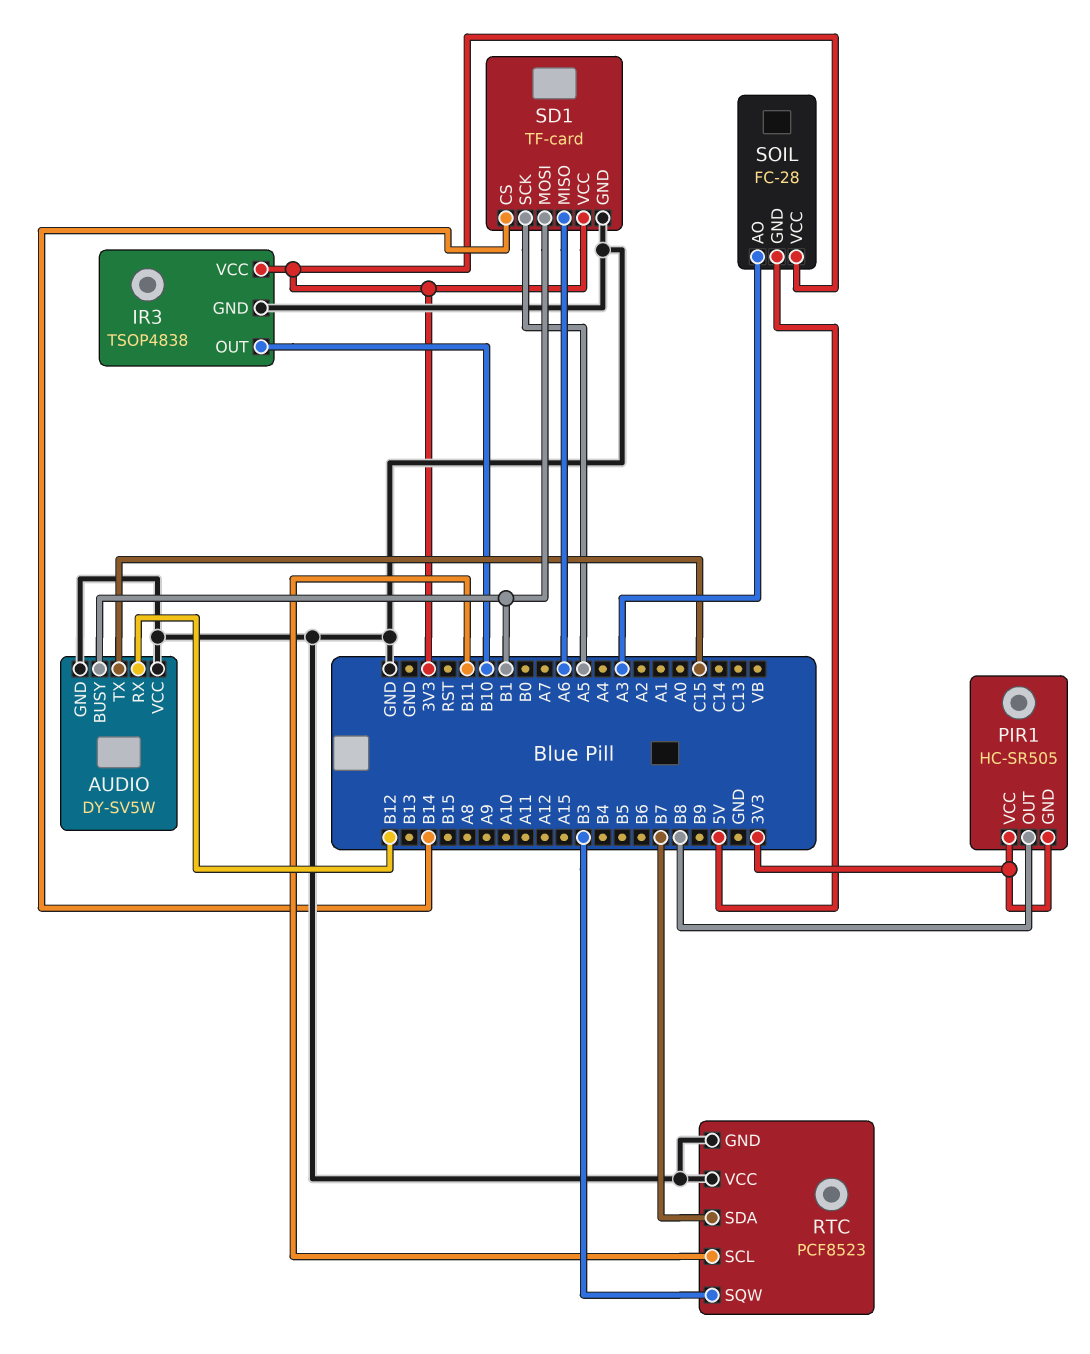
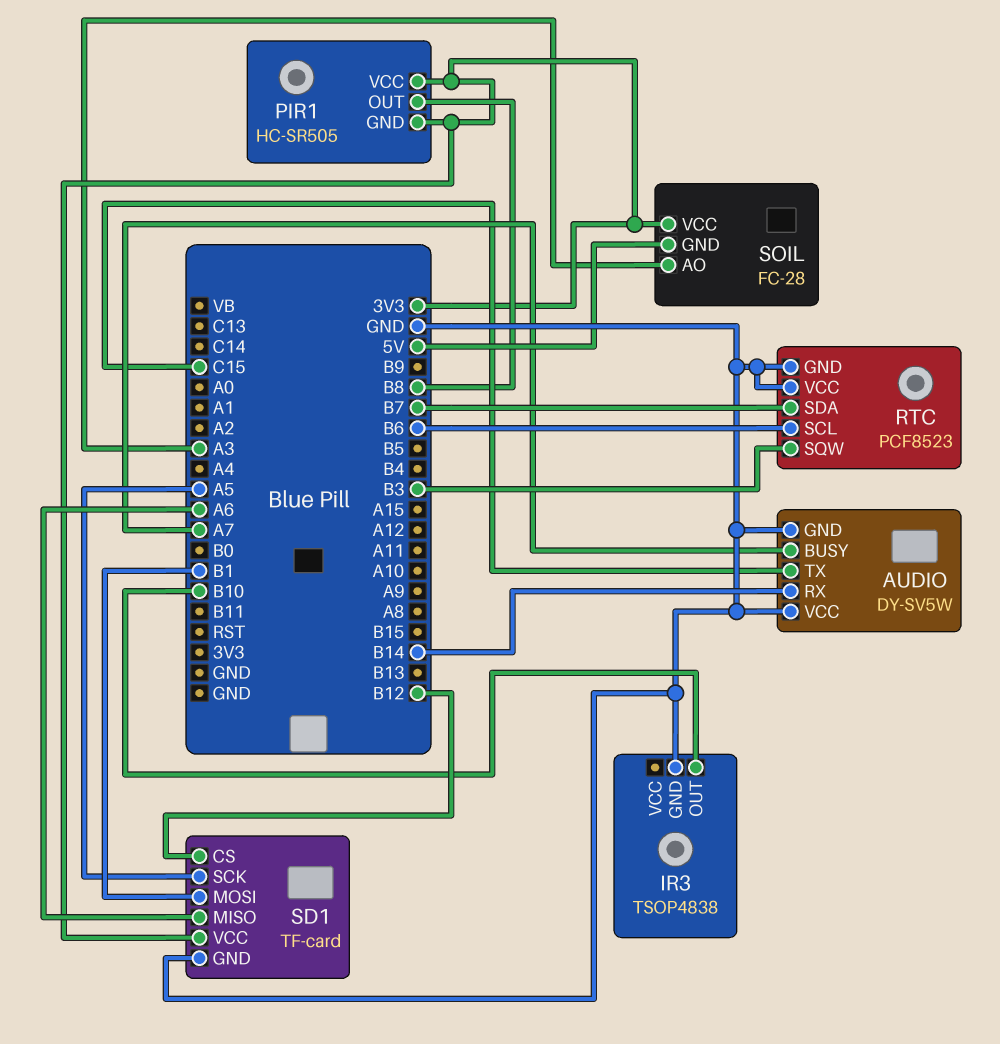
AUDIO pin BUSY: B1 -> A7
AUDIO pin RX: B12 -> B14
IR3 pin VCC: 3V3 -> none
RTC pin SCL: B11 -> B6
SD1 pin CS: B14 -> B12

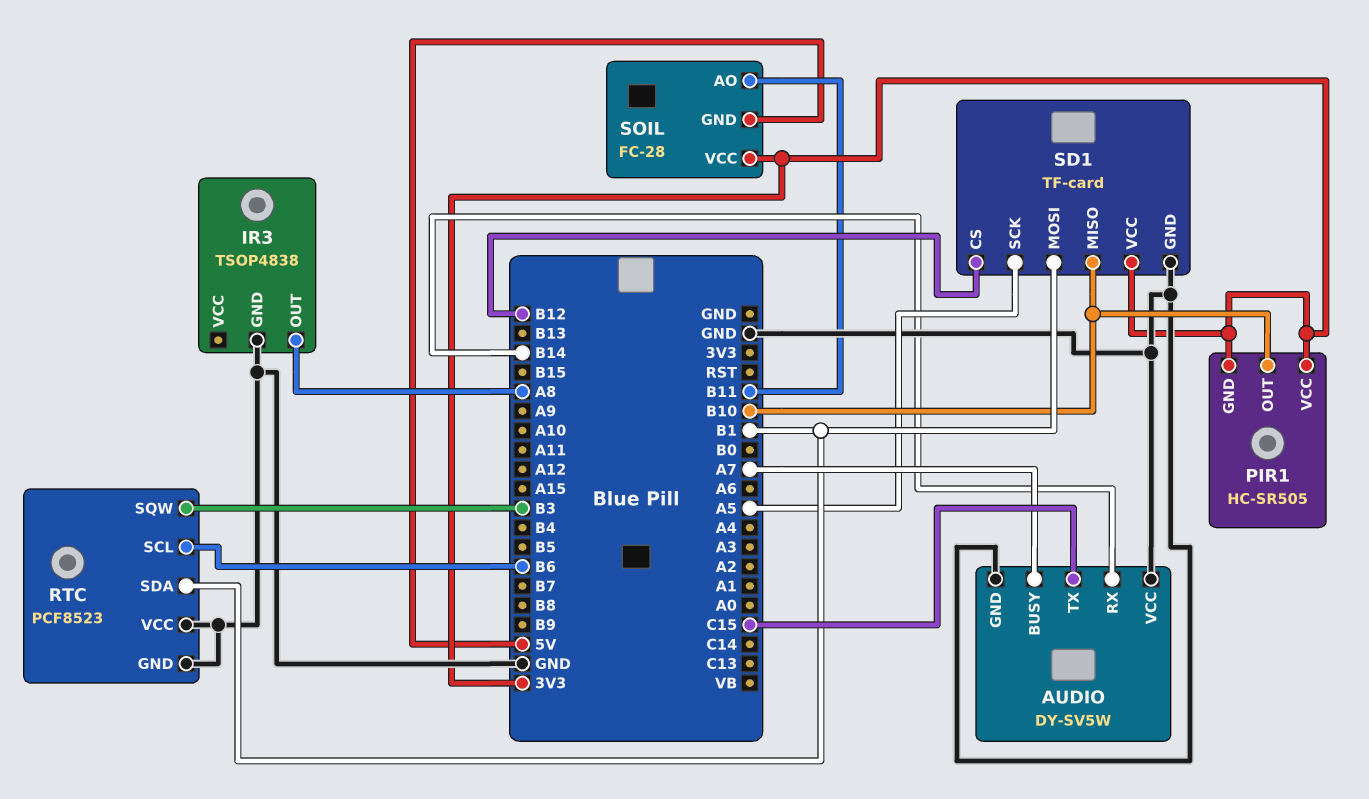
IR3 pin OUT: B10 -> A8
PIR1 pin OUT: B8 -> B10
RTC pin SDA: B7 -> B1
SD1 pin MISO: A6 -> B10
SOIL pin AO: A3 -> B11

